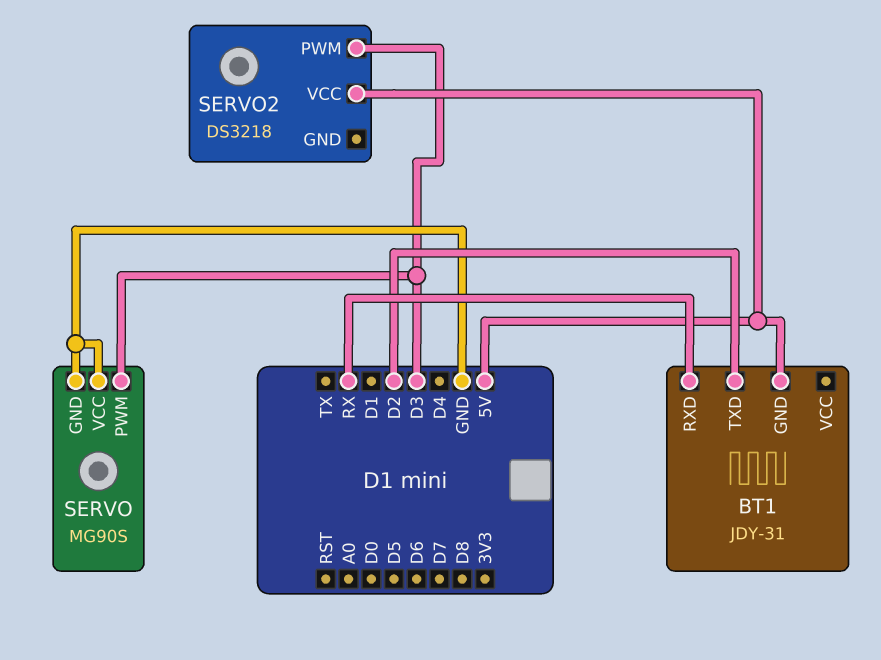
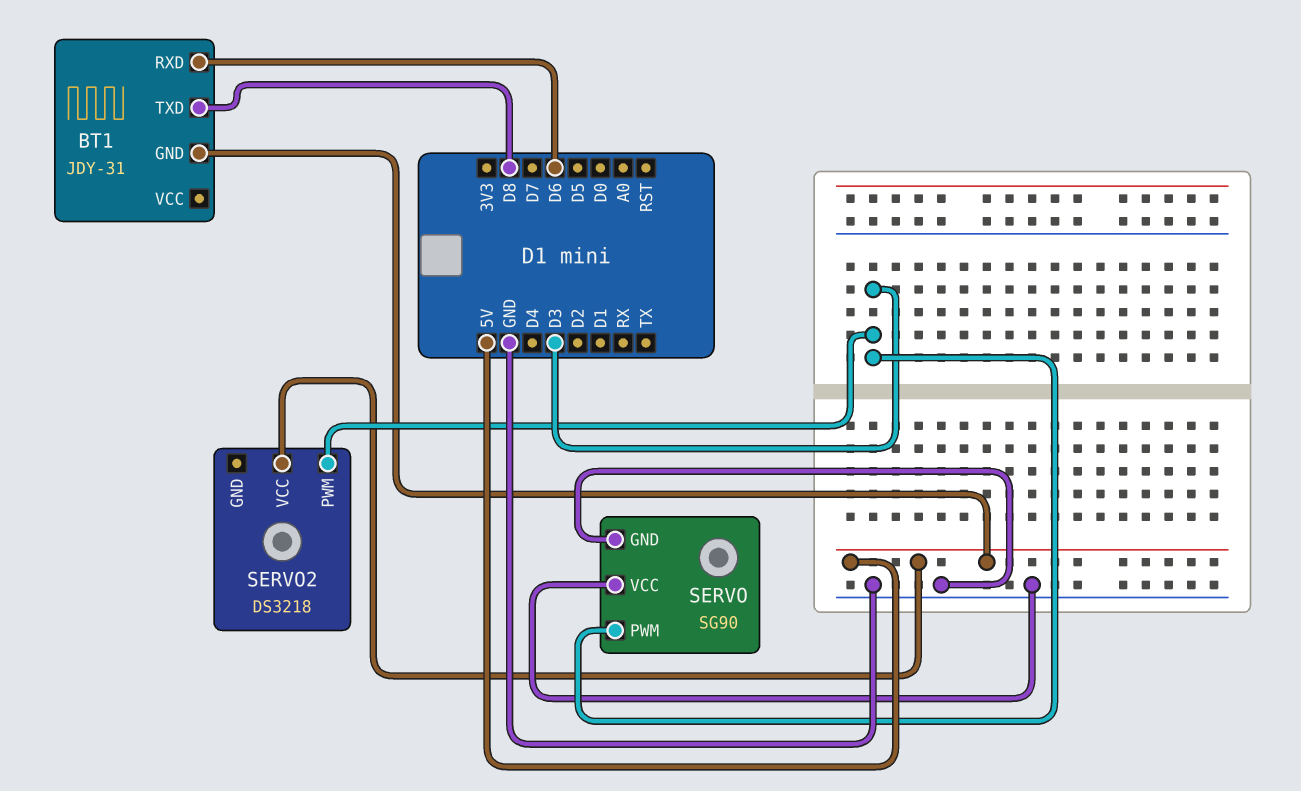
BT1 pin RXD: RX -> D6
BT1 pin TXD: D2 -> D8
SERVO: MG90S -> SG90

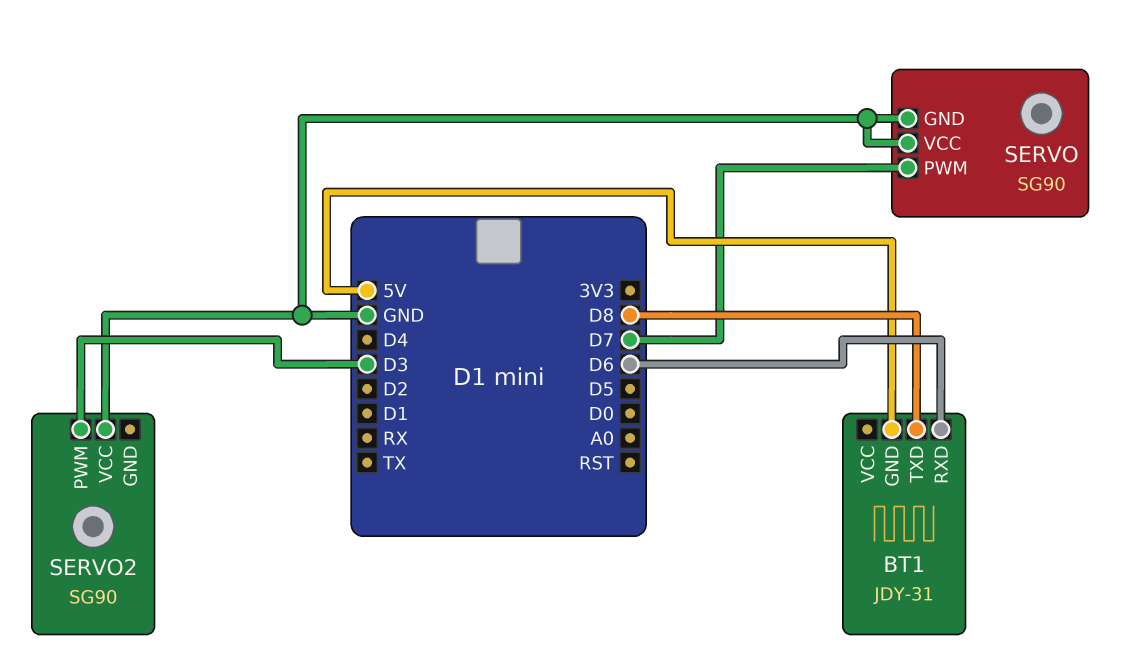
SERVO pin PWM: D3 -> D7
SERVO2: DS3218 -> SG90
SERVO2 pin VCC: 5V -> GND

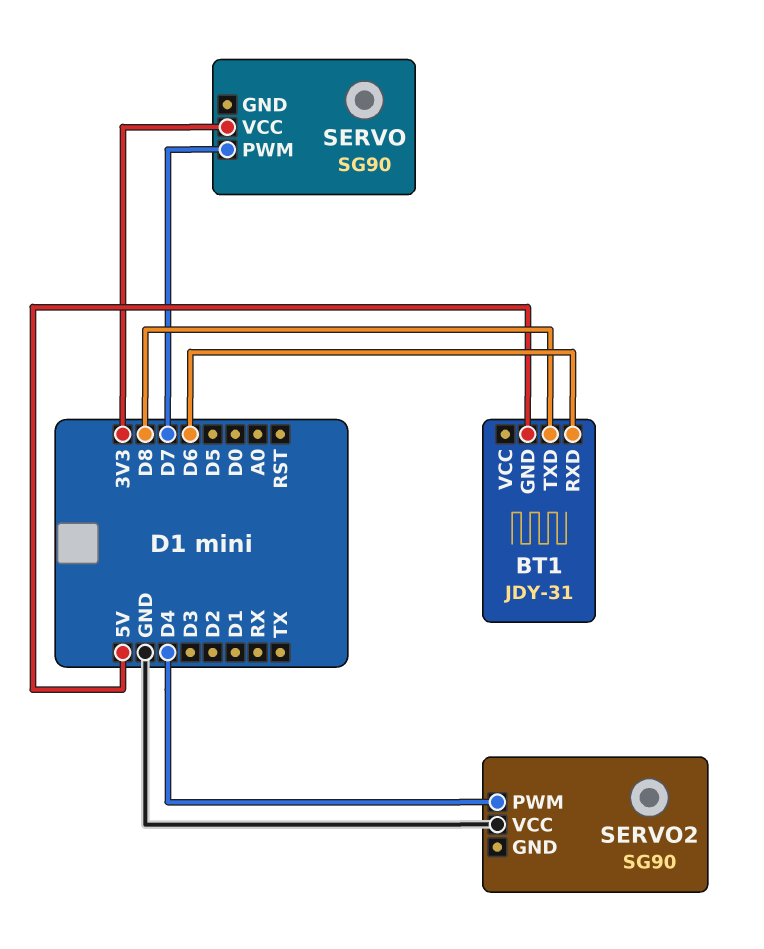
SERVO pin GND: GND -> none
SERVO pin VCC: GND -> 3V3
SERVO2 pin PWM: D3 -> D4

